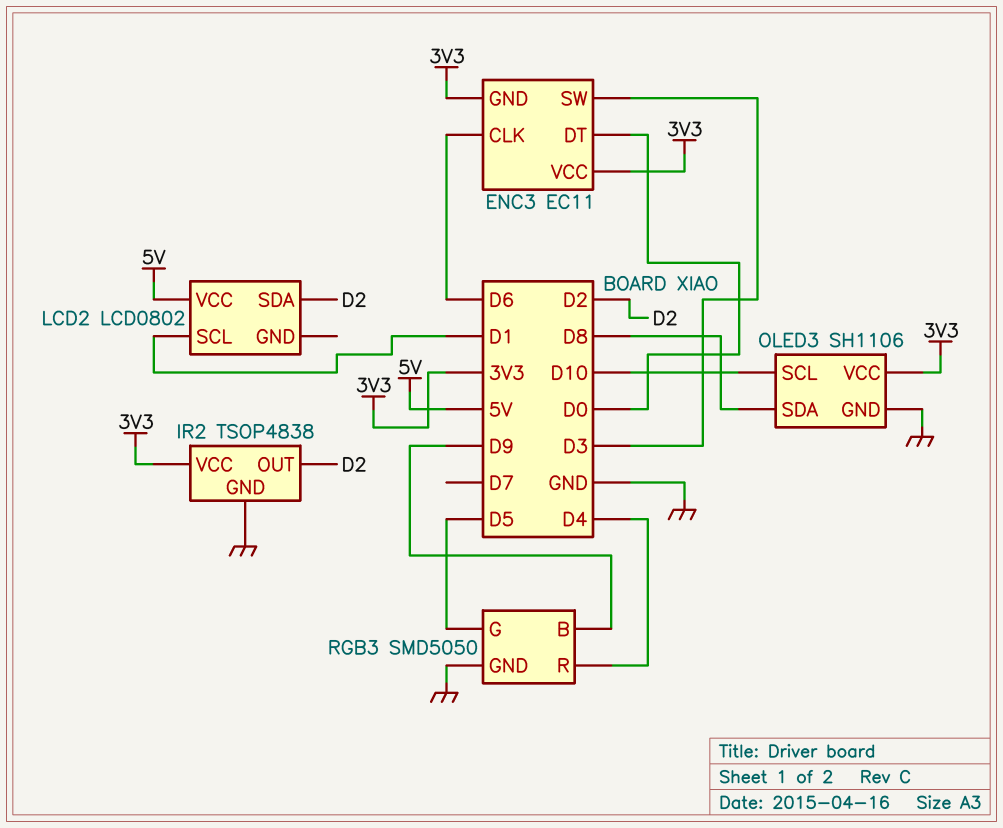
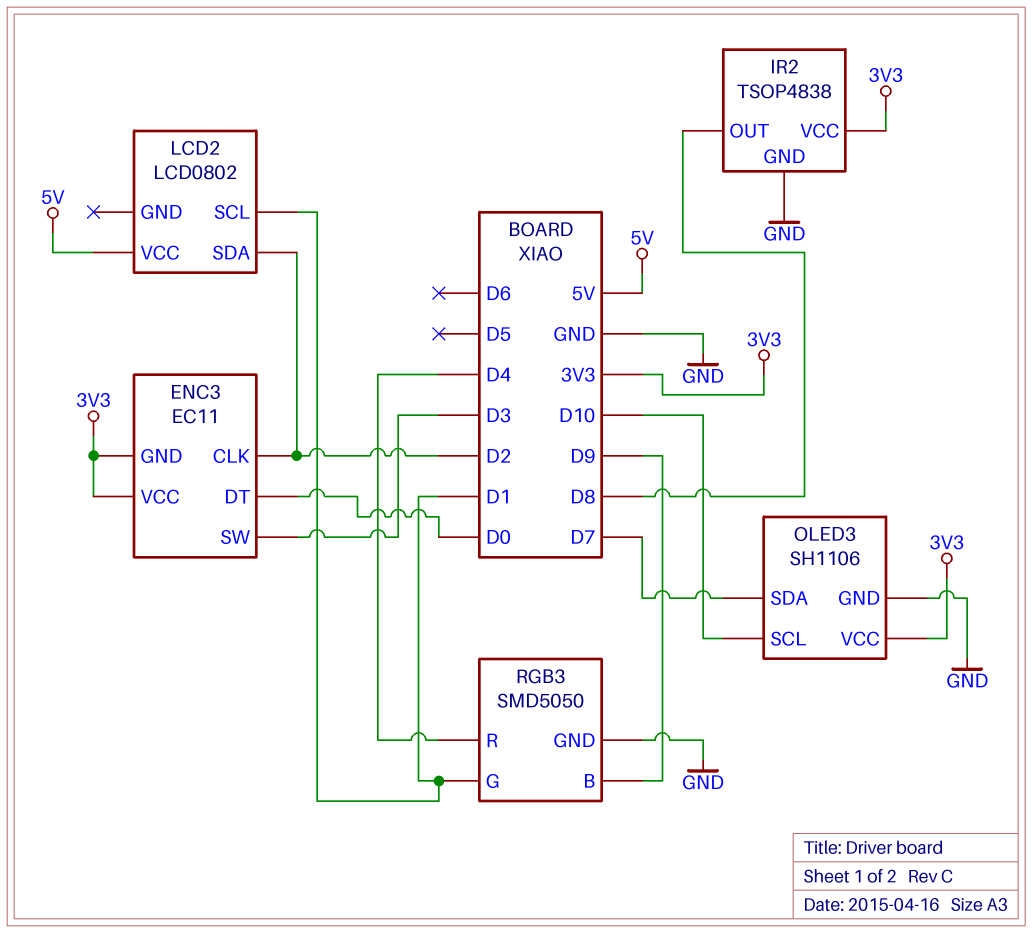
ENC3 pin CLK: D6 -> D2
IR2 pin OUT: D2 -> D8
OLED3 pin SDA: D8 -> D7
RGB3 pin G: D5 -> D1

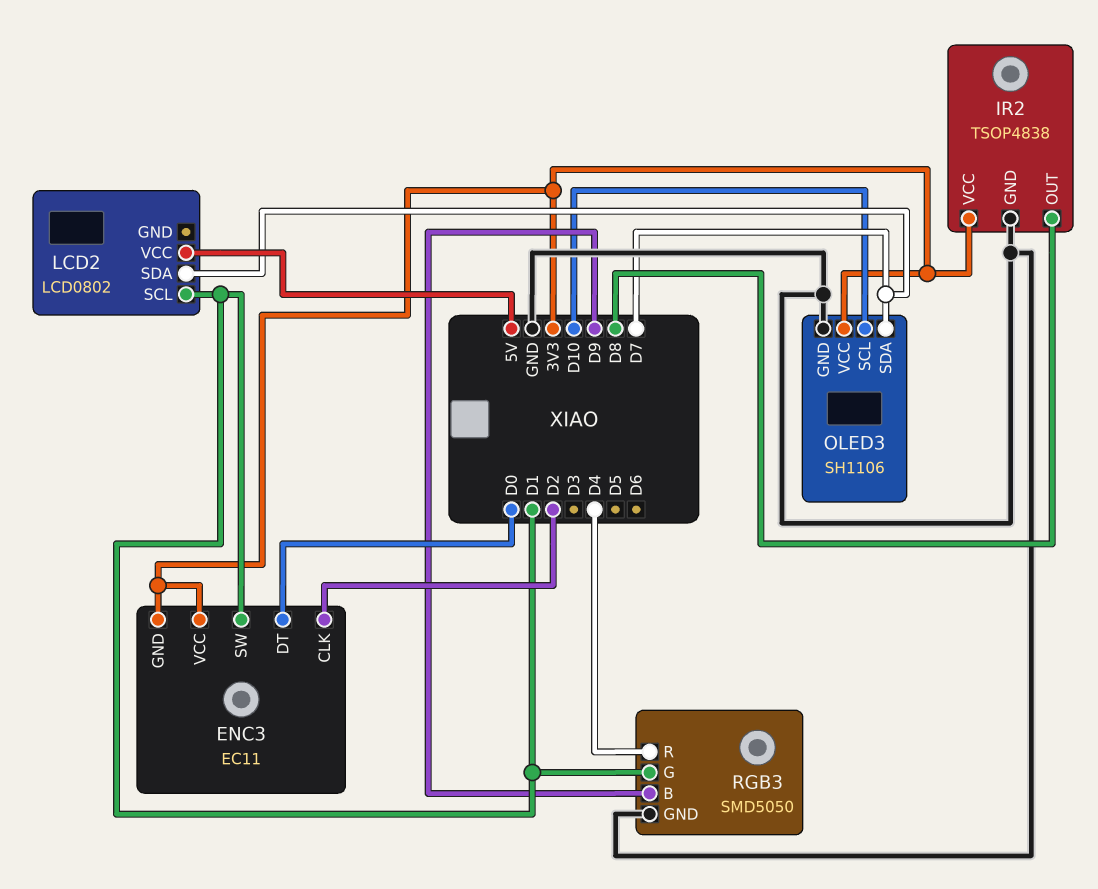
ENC3 pin SW: D3 -> D1
LCD2 pin SDA: D2 -> D7

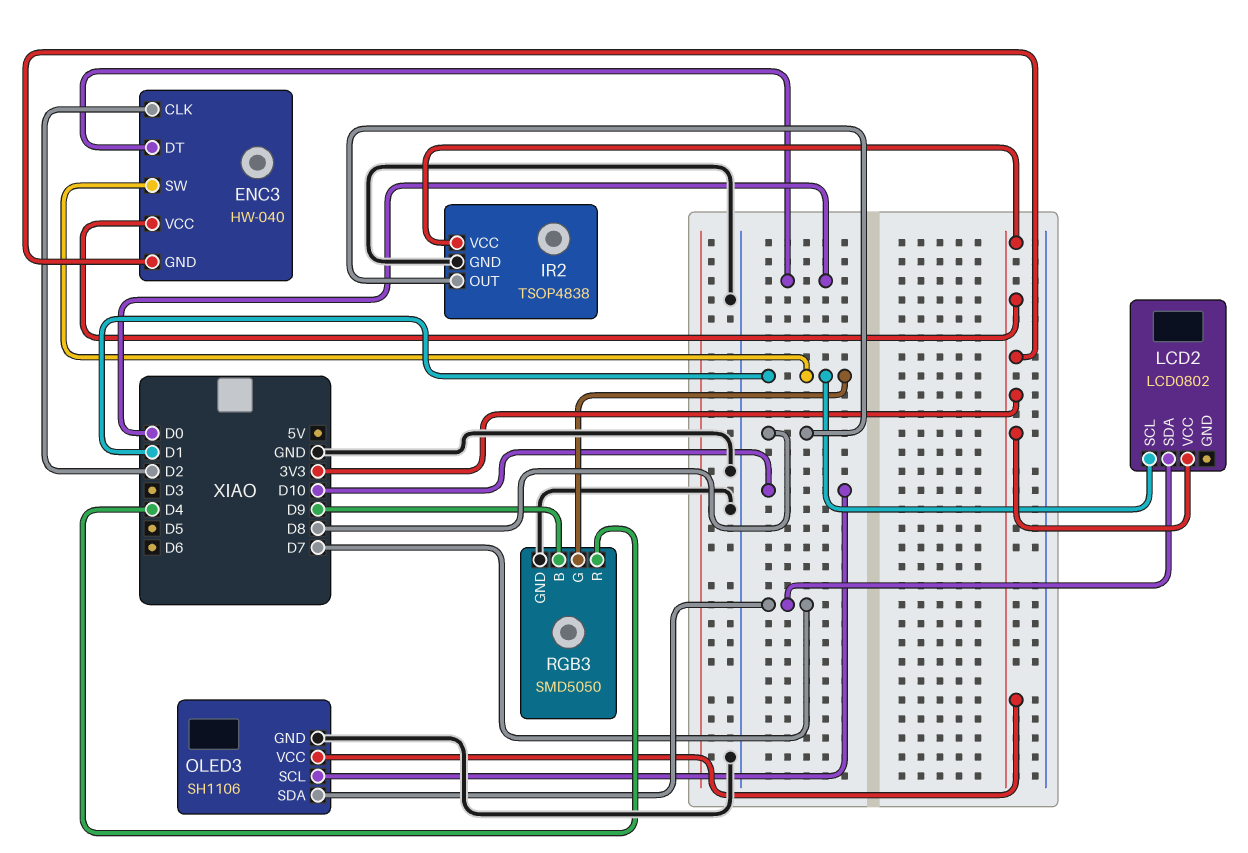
ENC3: EC11 -> HW-040
LCD2 pin VCC: 5V -> 3V3

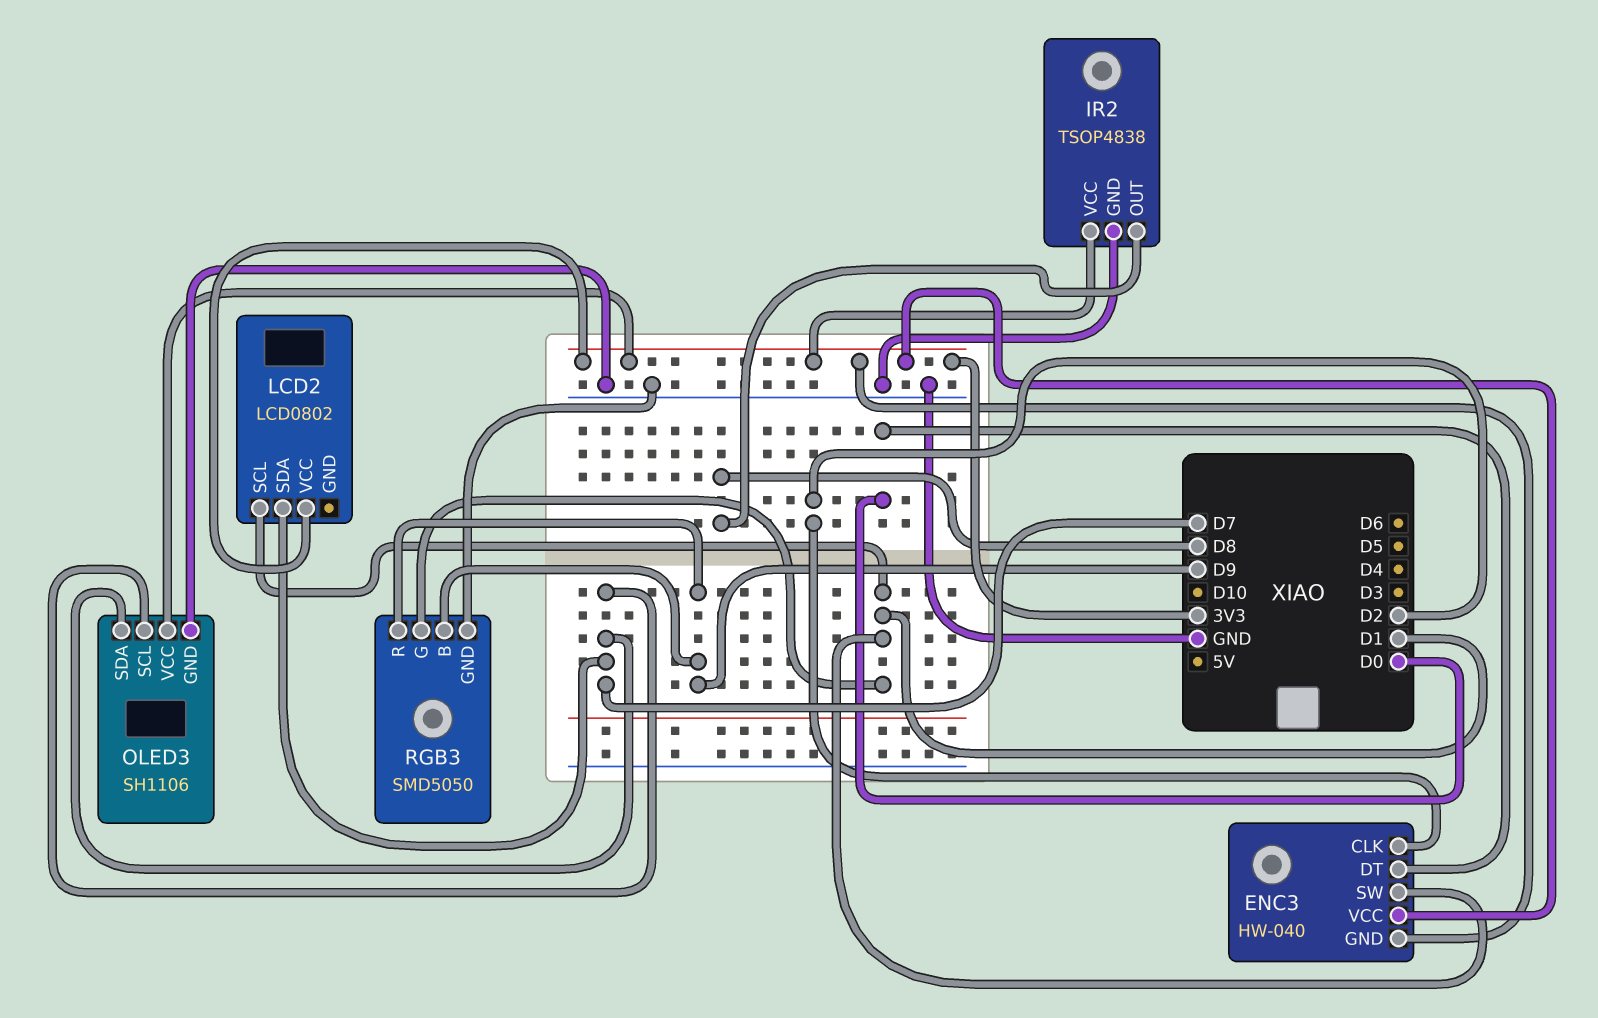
OLED3 pin SCL: D10 -> D7
RGB3 pin R: D4 -> D9

